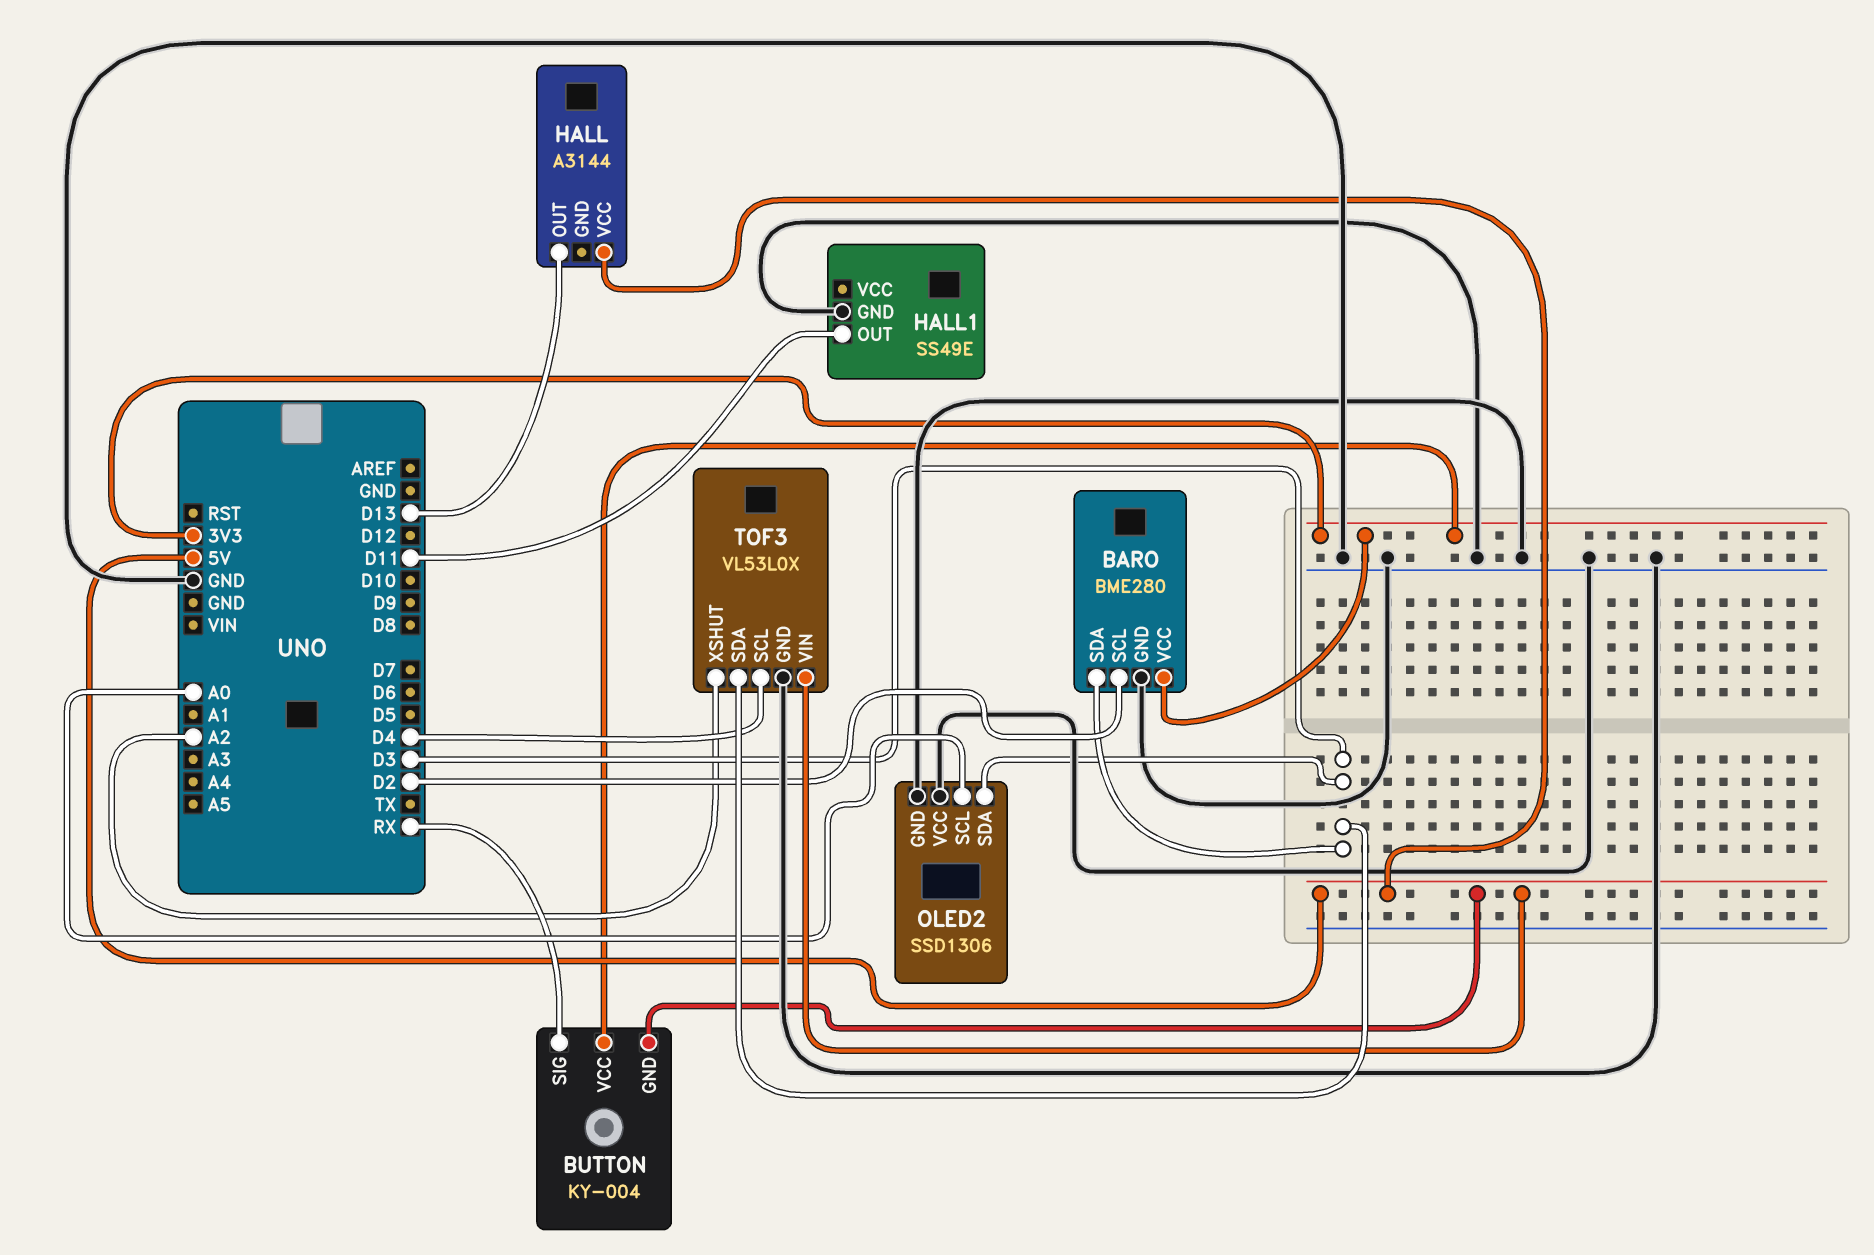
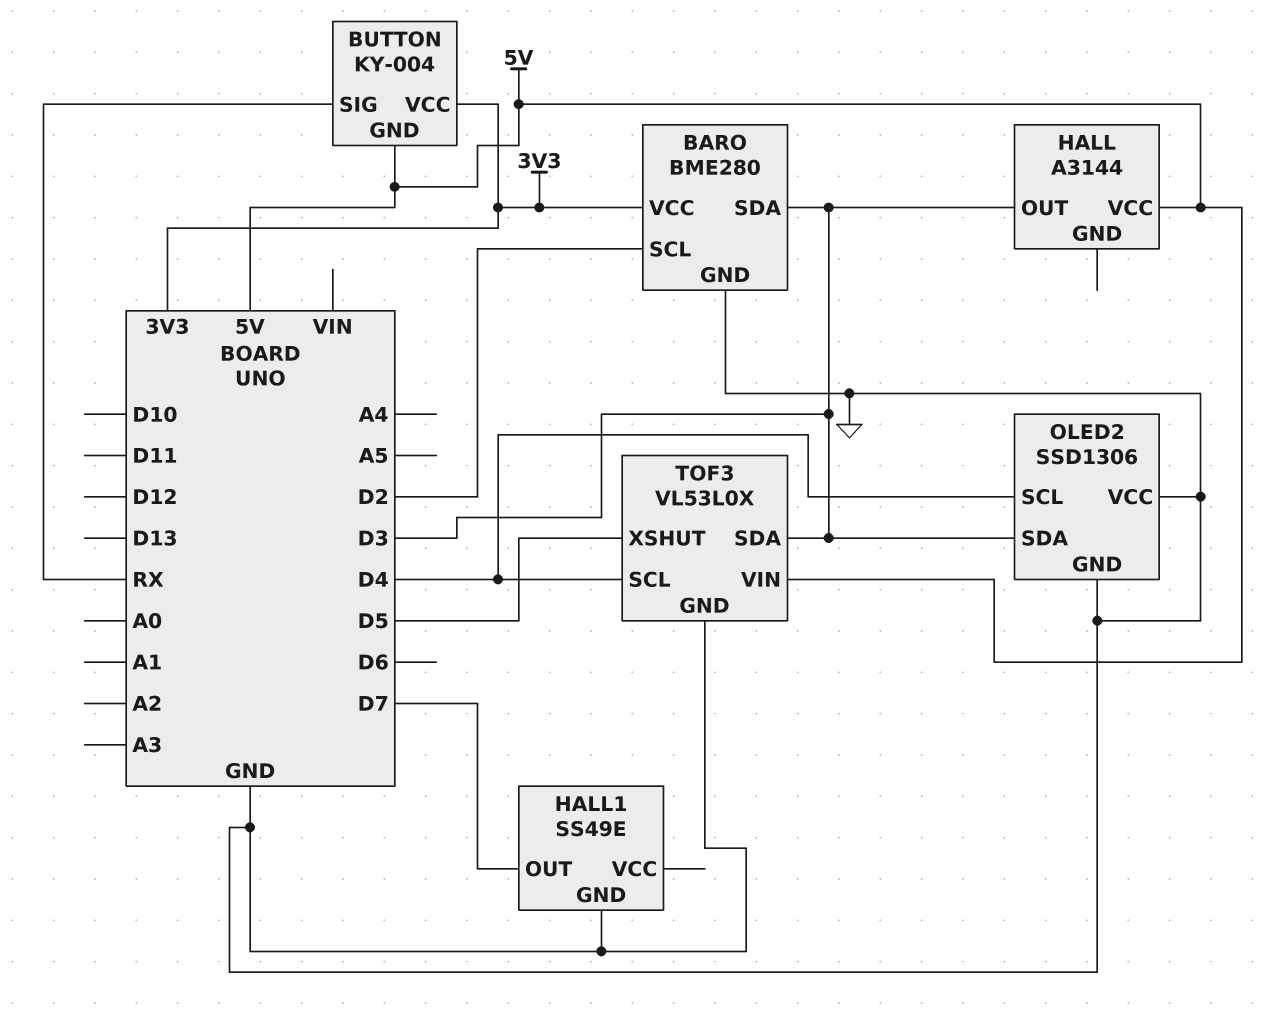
HALL pin OUT: D13 -> D3
HALL1 pin OUT: D11 -> D7
OLED2 pin SCL: A0 -> D4
TOF3 pin XSHUT: A2 -> D5

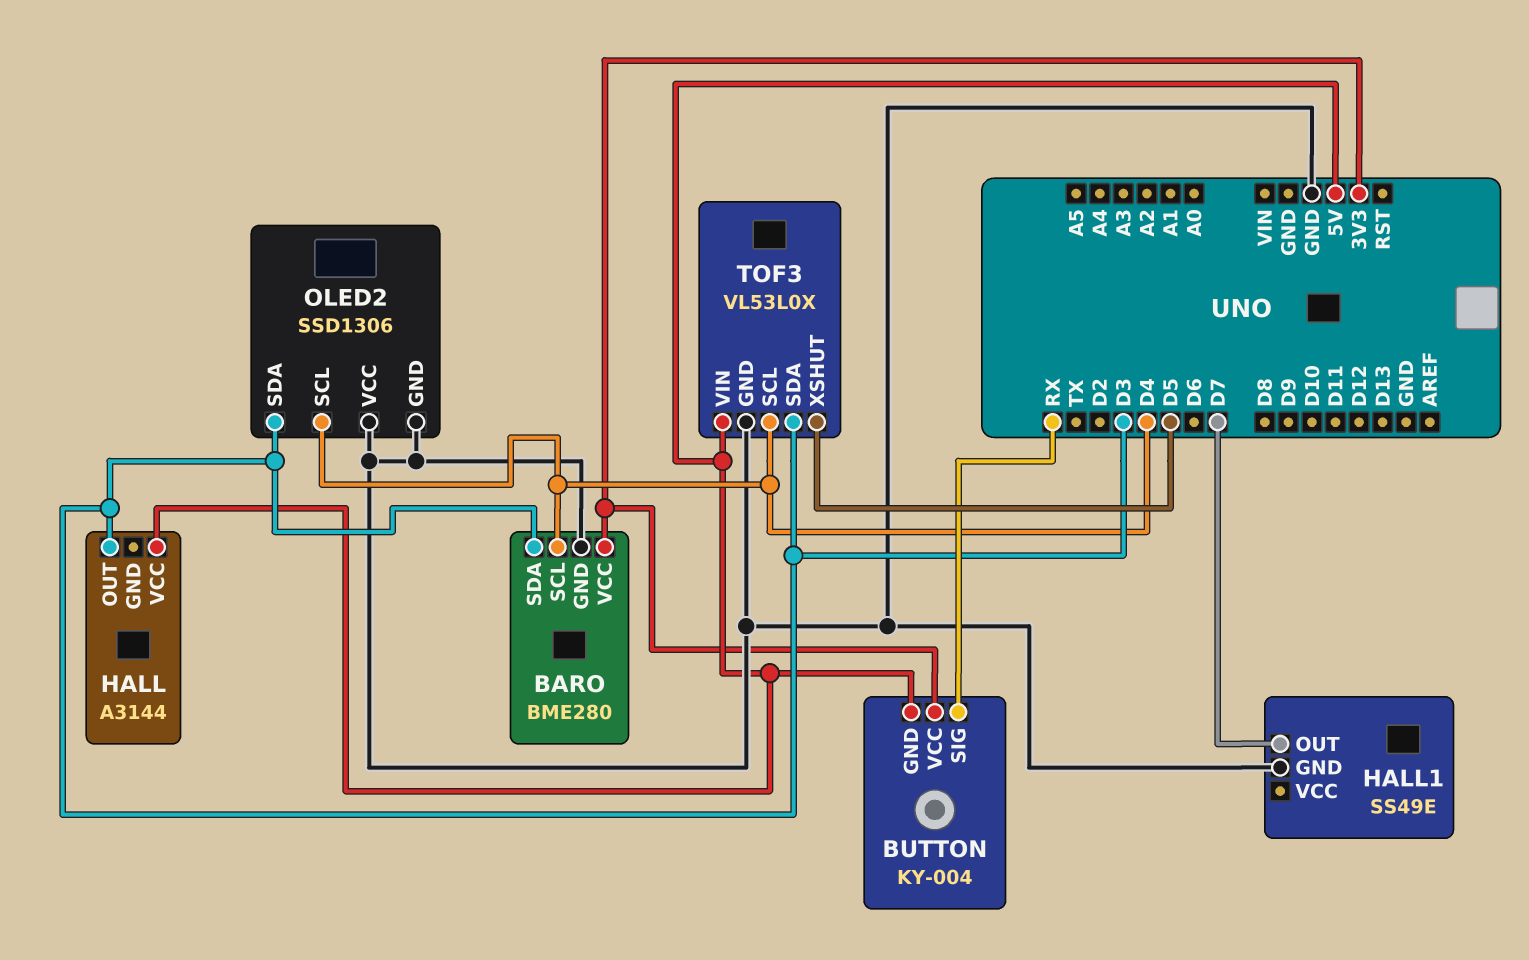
BARO pin SCL: D2 -> D4

